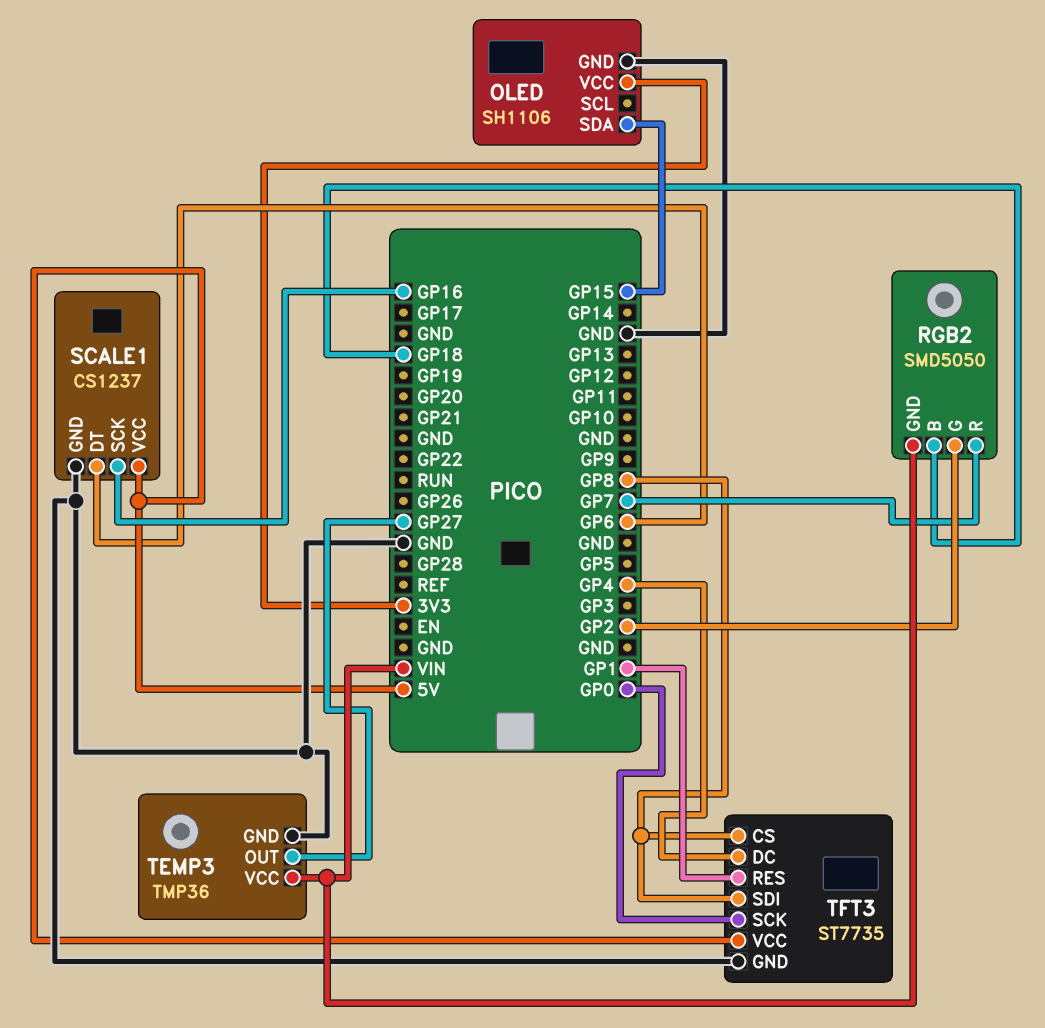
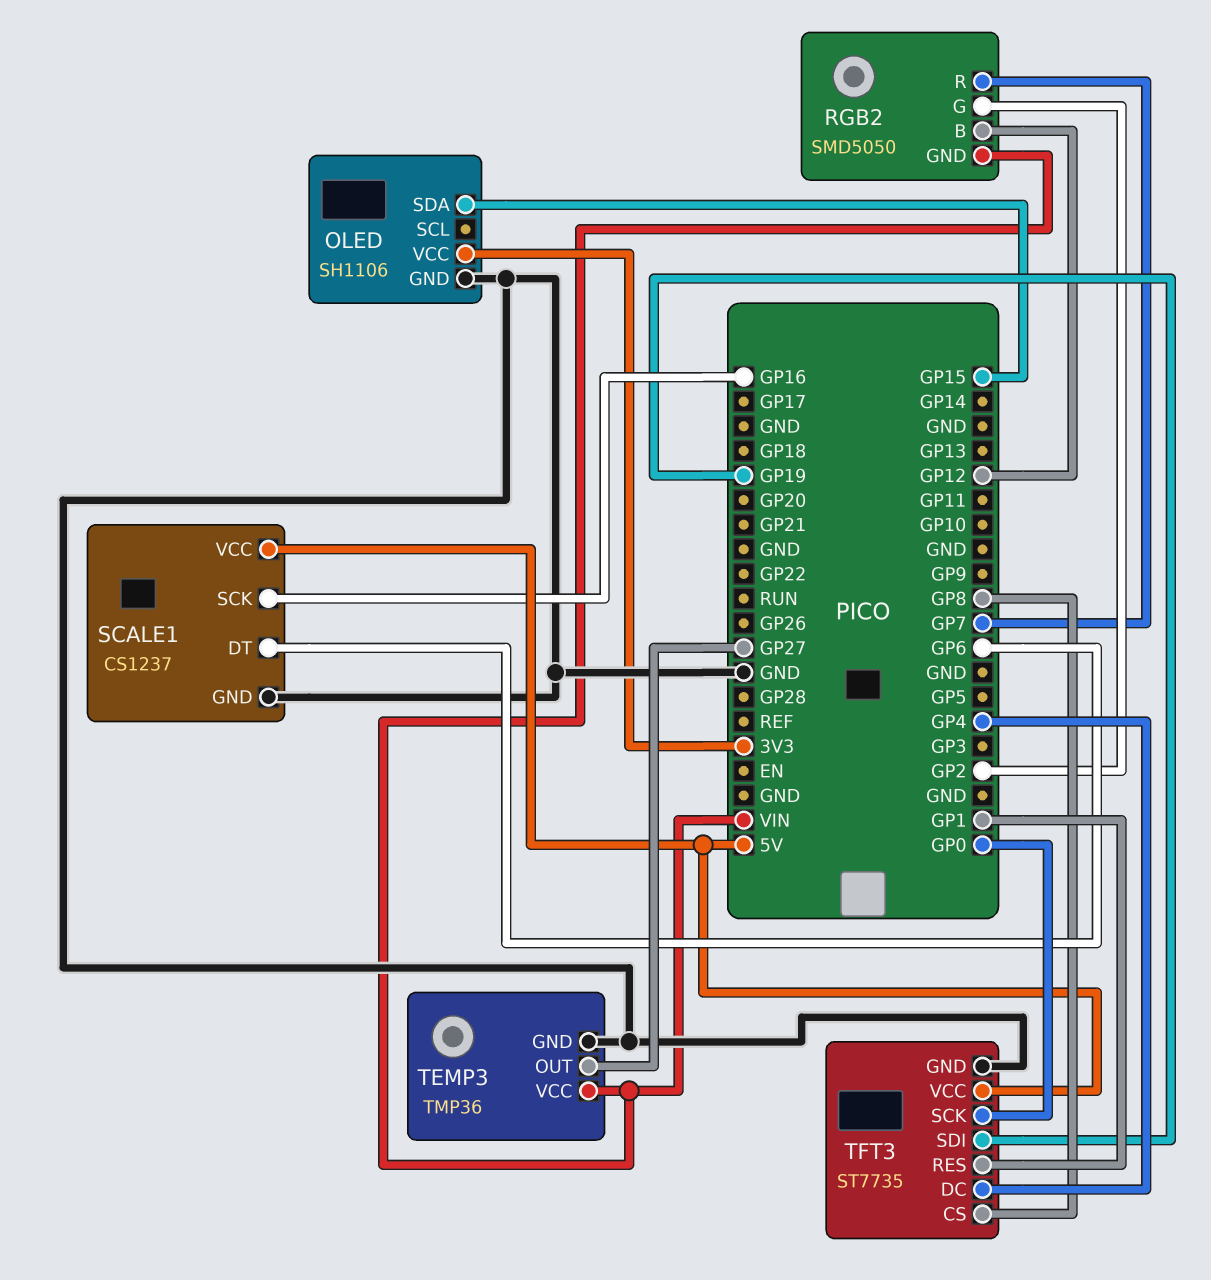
RGB2 pin B: GP18 -> GP12
TFT3 pin SDI: GP8 -> GP19

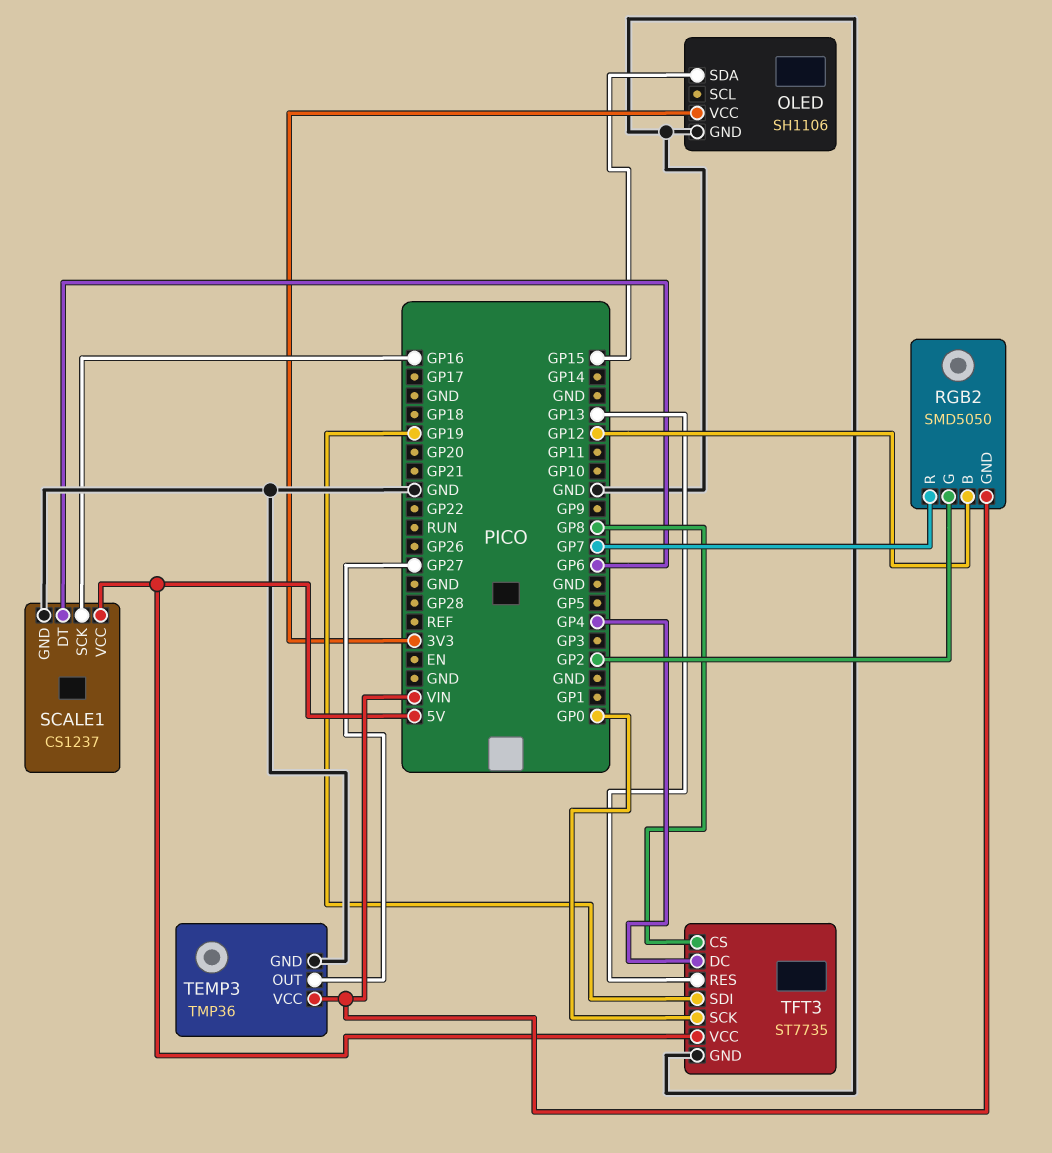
TFT3 pin RES: GP1 -> GP13

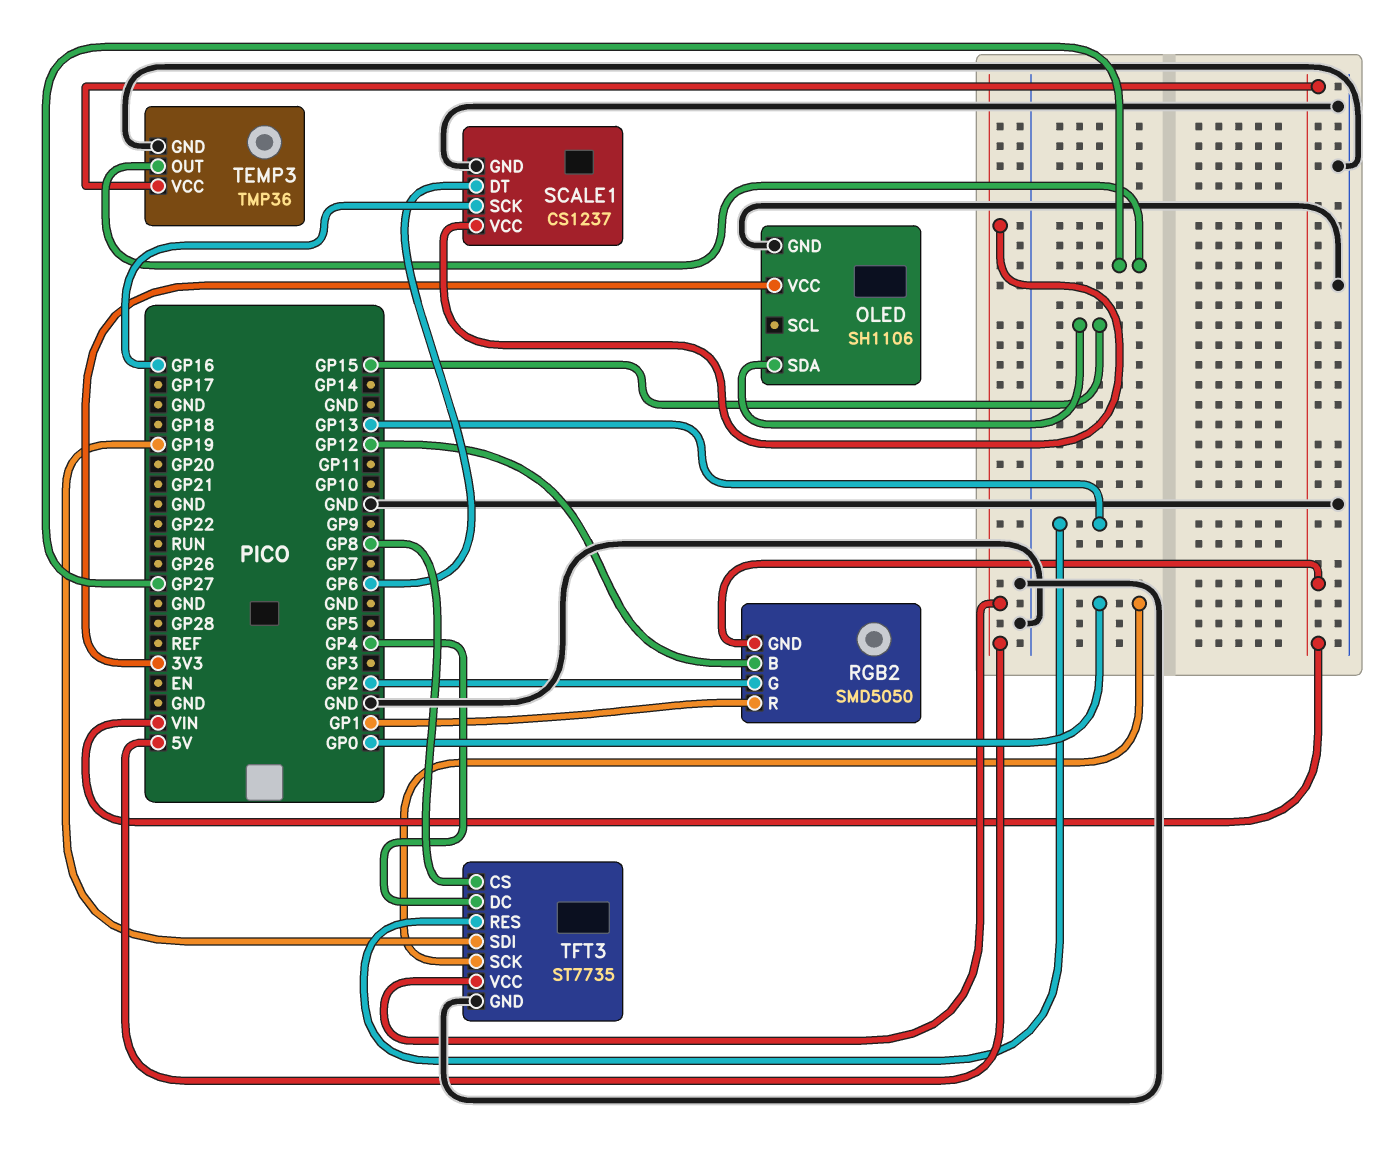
RGB2 pin R: GP7 -> GP1

